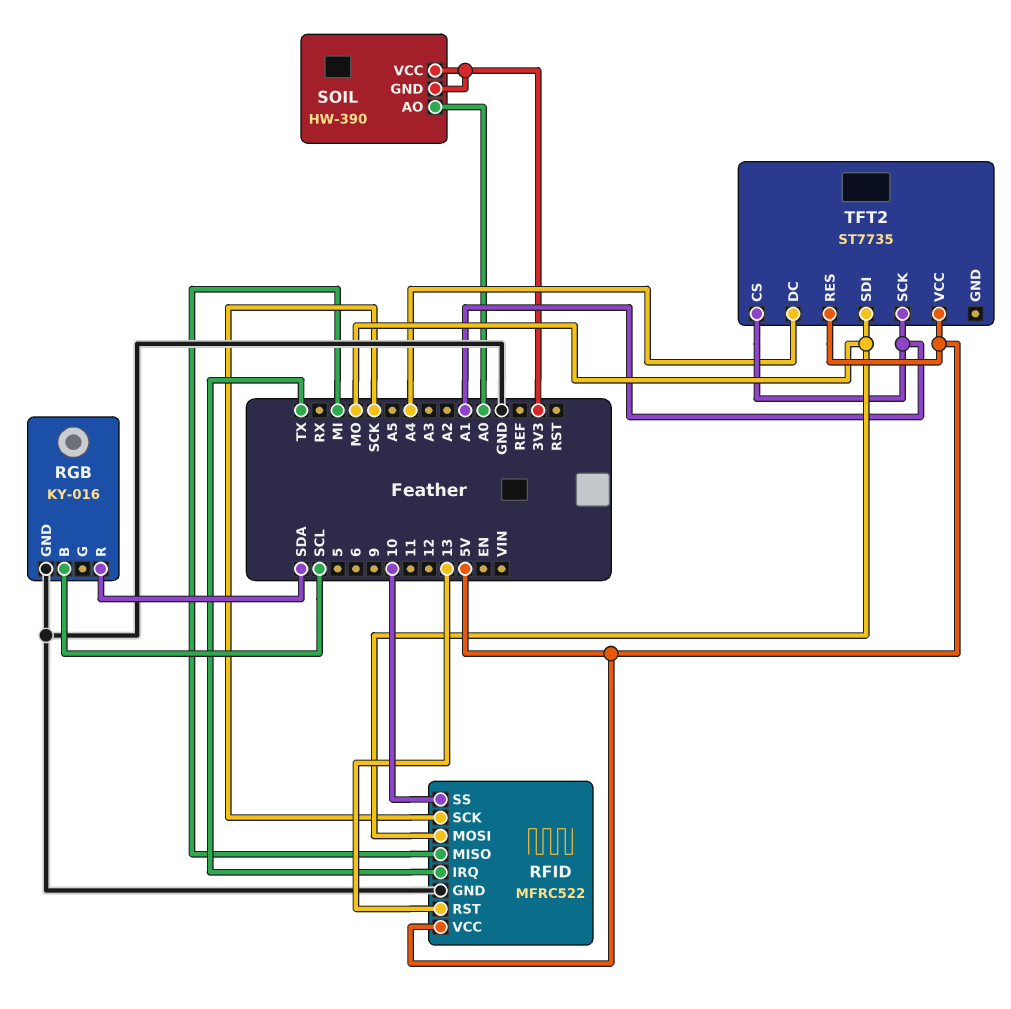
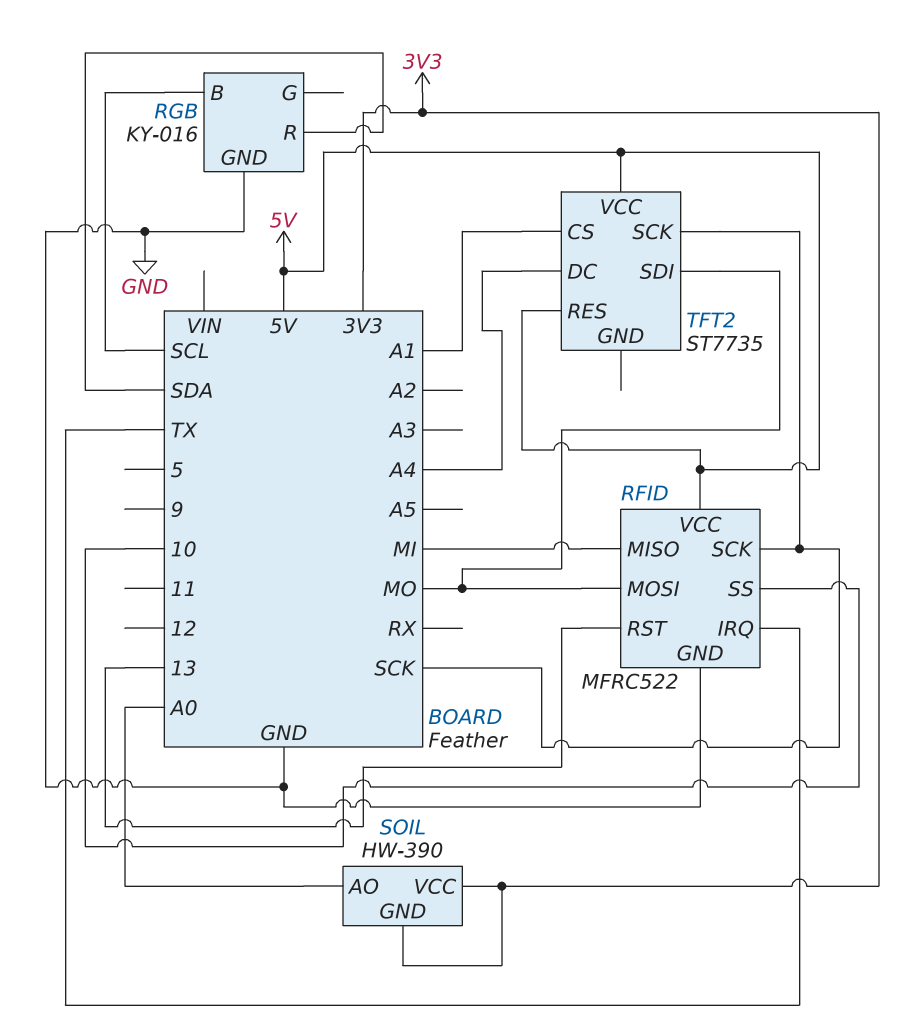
TFT2 pin SCK: A1 -> SCK

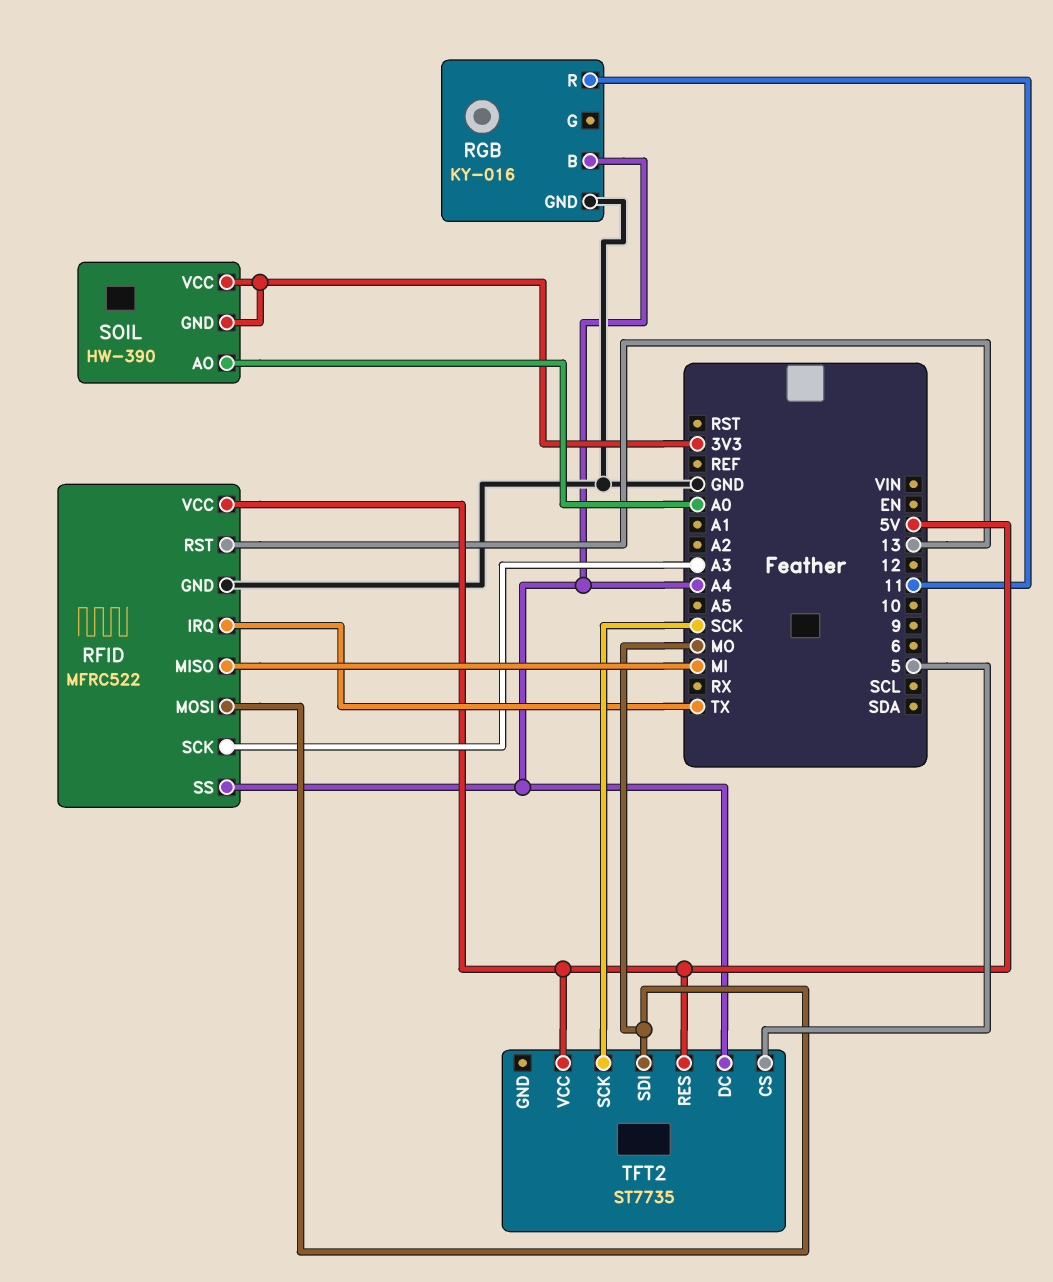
RFID pin SCK: SCK -> A3
RFID pin SS: 10 -> A4
RGB pin B: SCL -> A4
RGB pin R: SDA -> 11
TFT2 pin CS: A1 -> 5

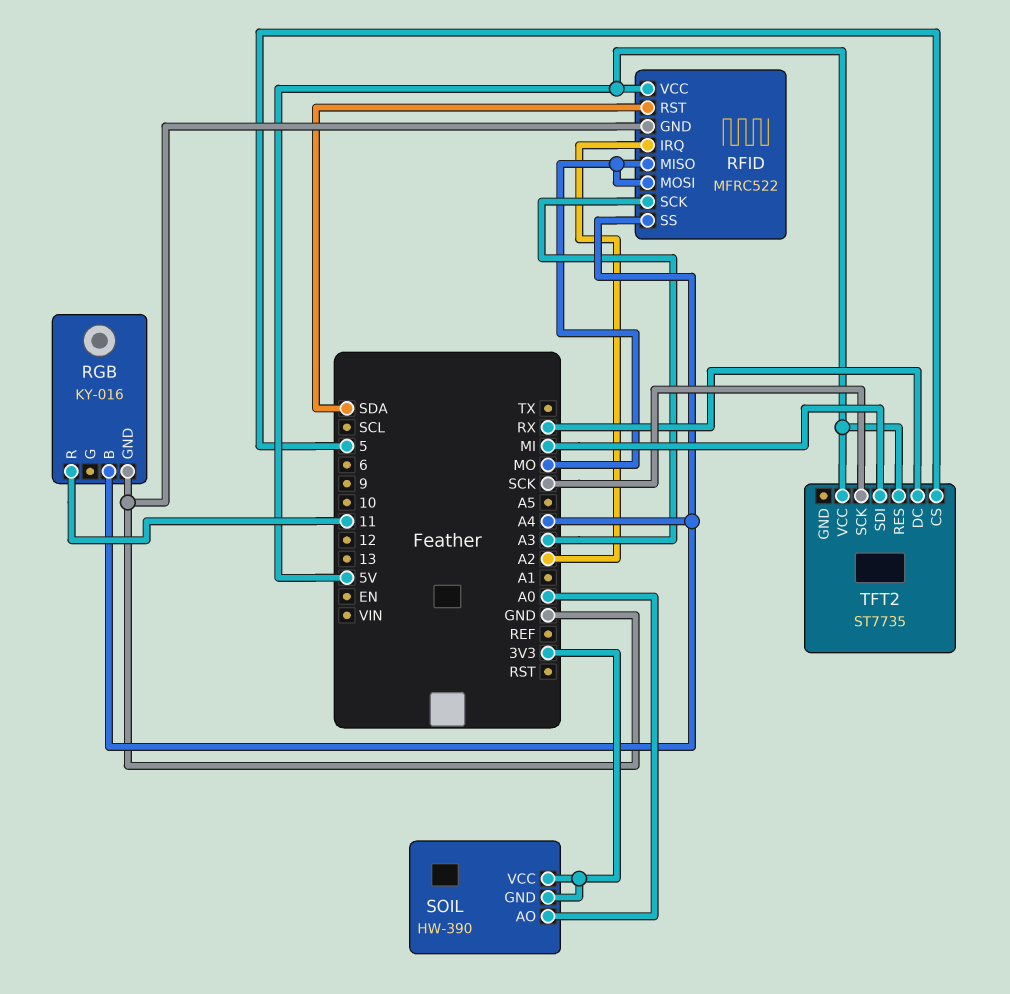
RFID pin IRQ: TX -> A2
RFID pin MISO: MI -> MO
RFID pin RST: 13 -> SDA
TFT2 pin DC: A4 -> RX
TFT2 pin SDI: MO -> MI

